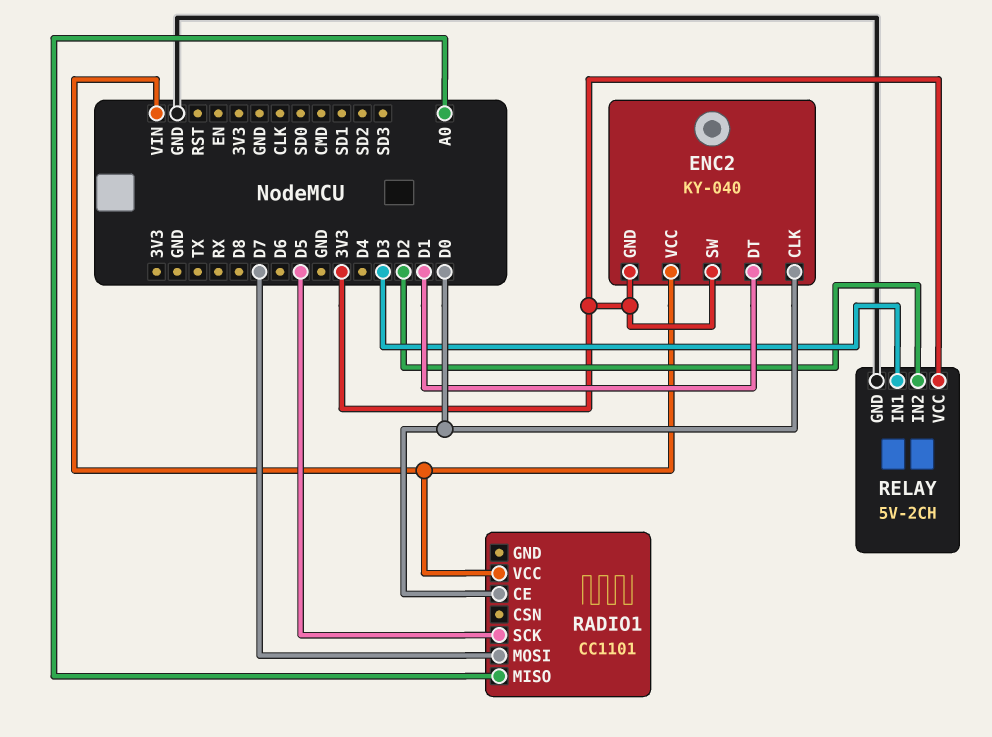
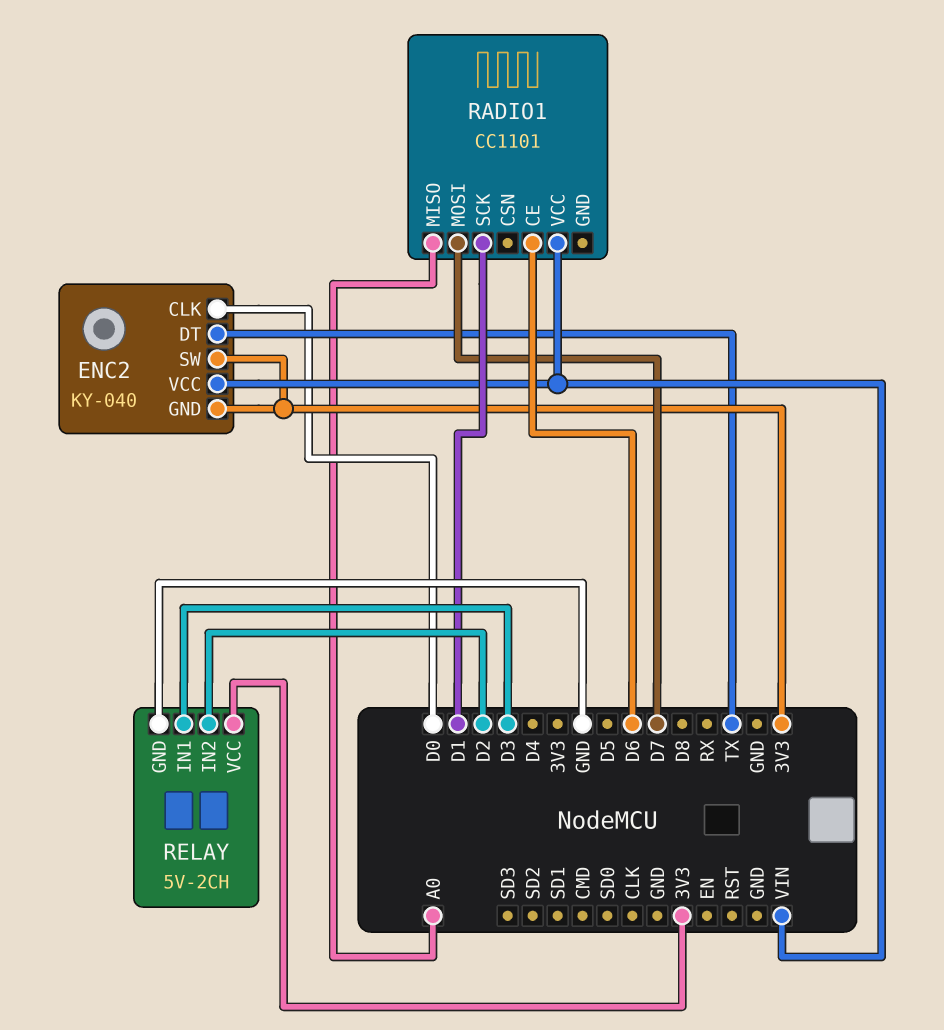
ENC2 pin DT: D1 -> TX
RADIO1 pin CE: D0 -> D6
RADIO1 pin SCK: D5 -> D1

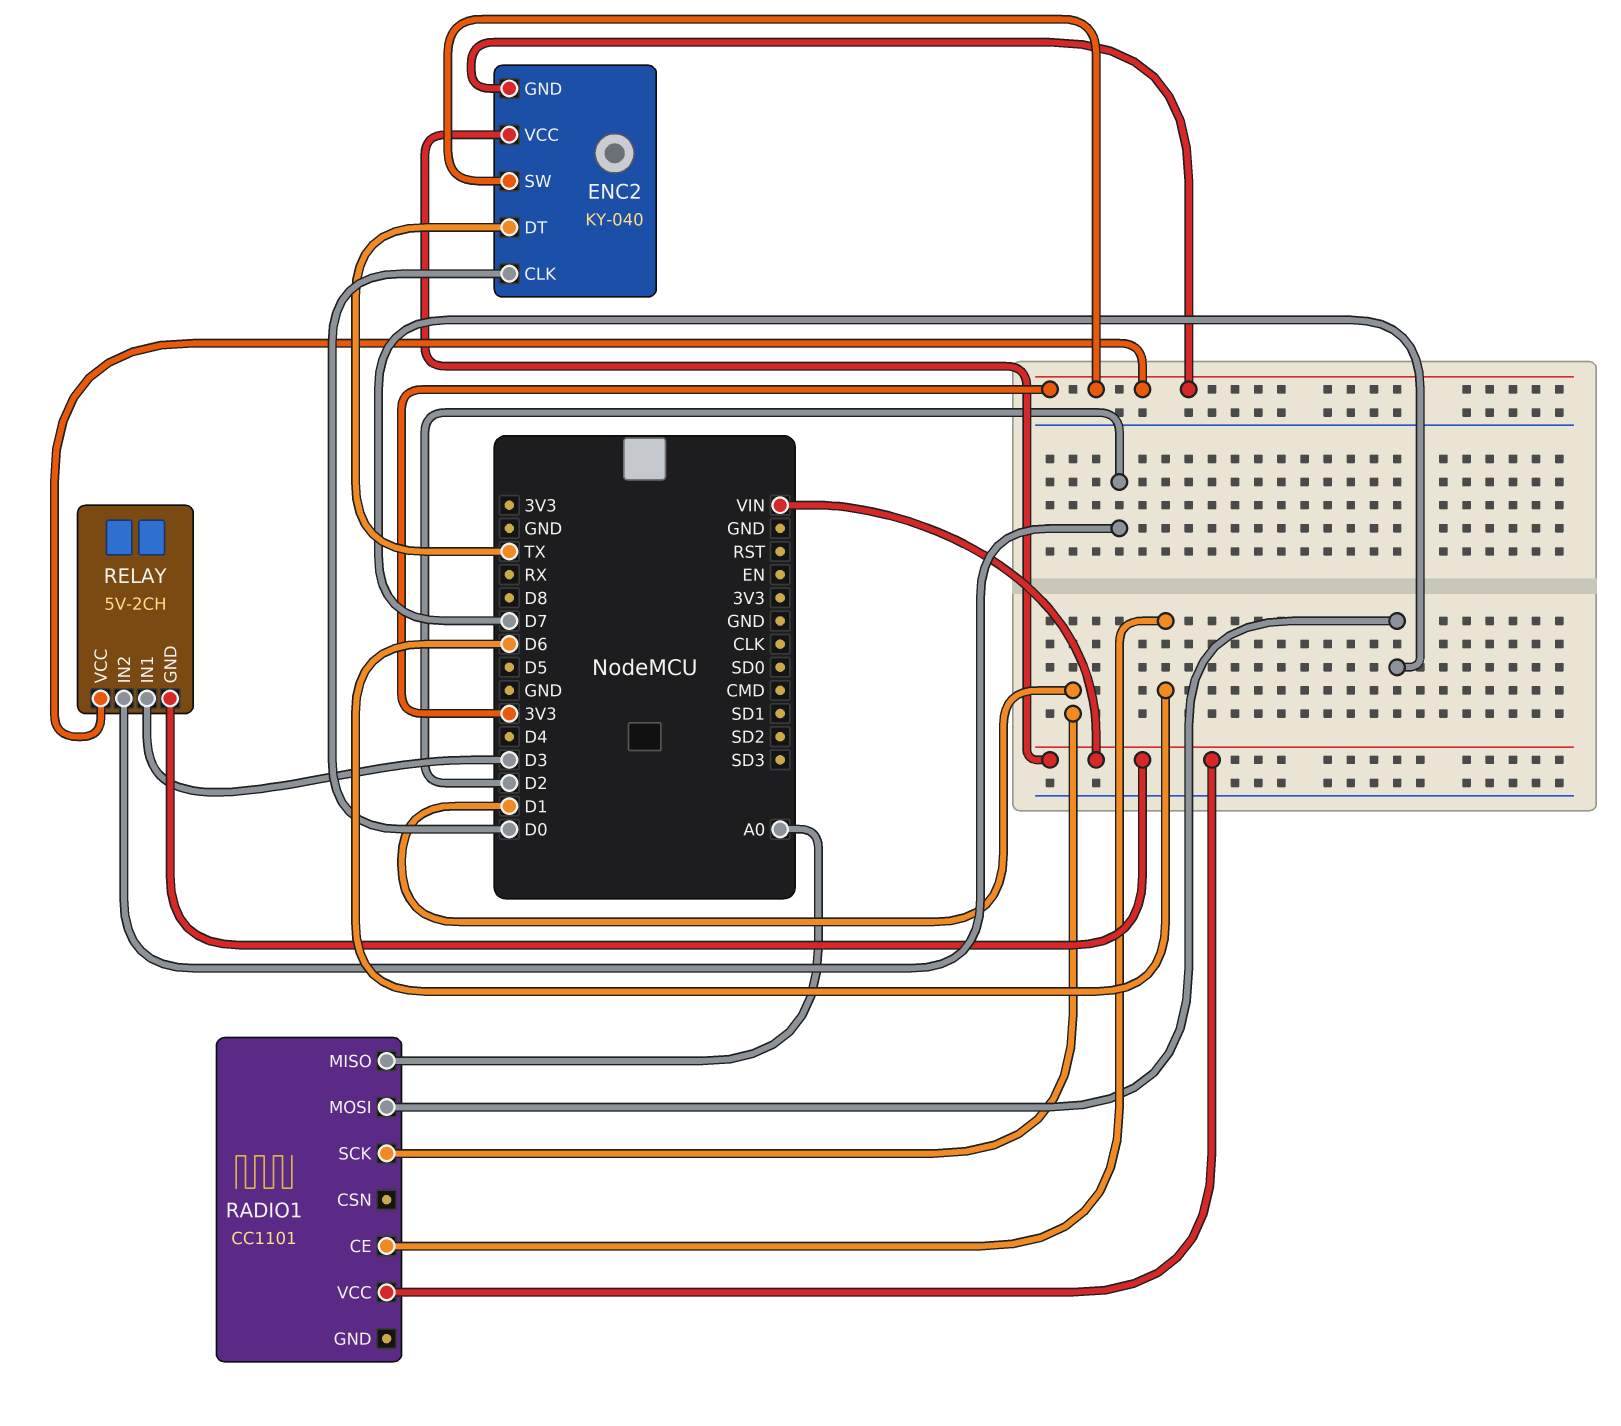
RELAY pin GND: GND -> VIN

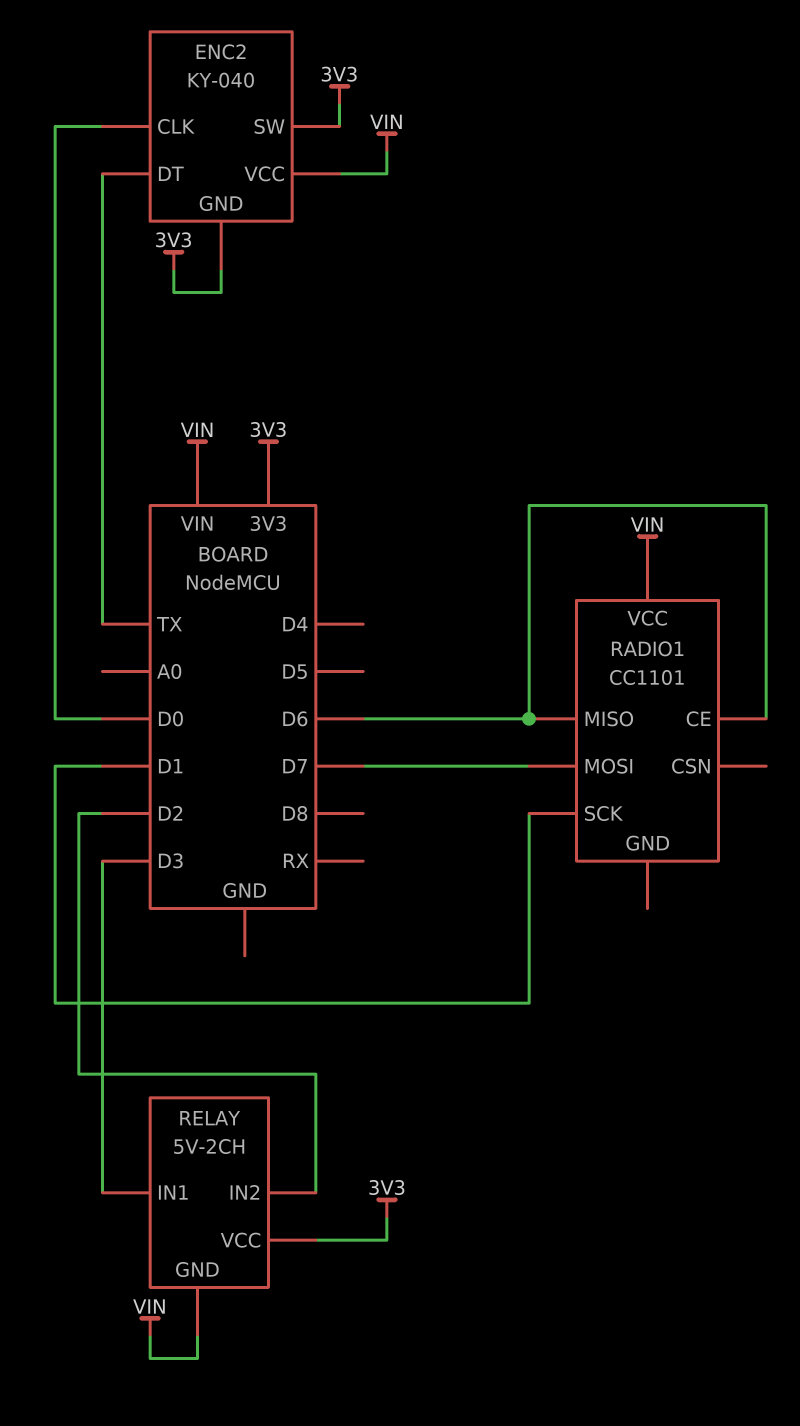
RADIO1 pin MISO: A0 -> D6

